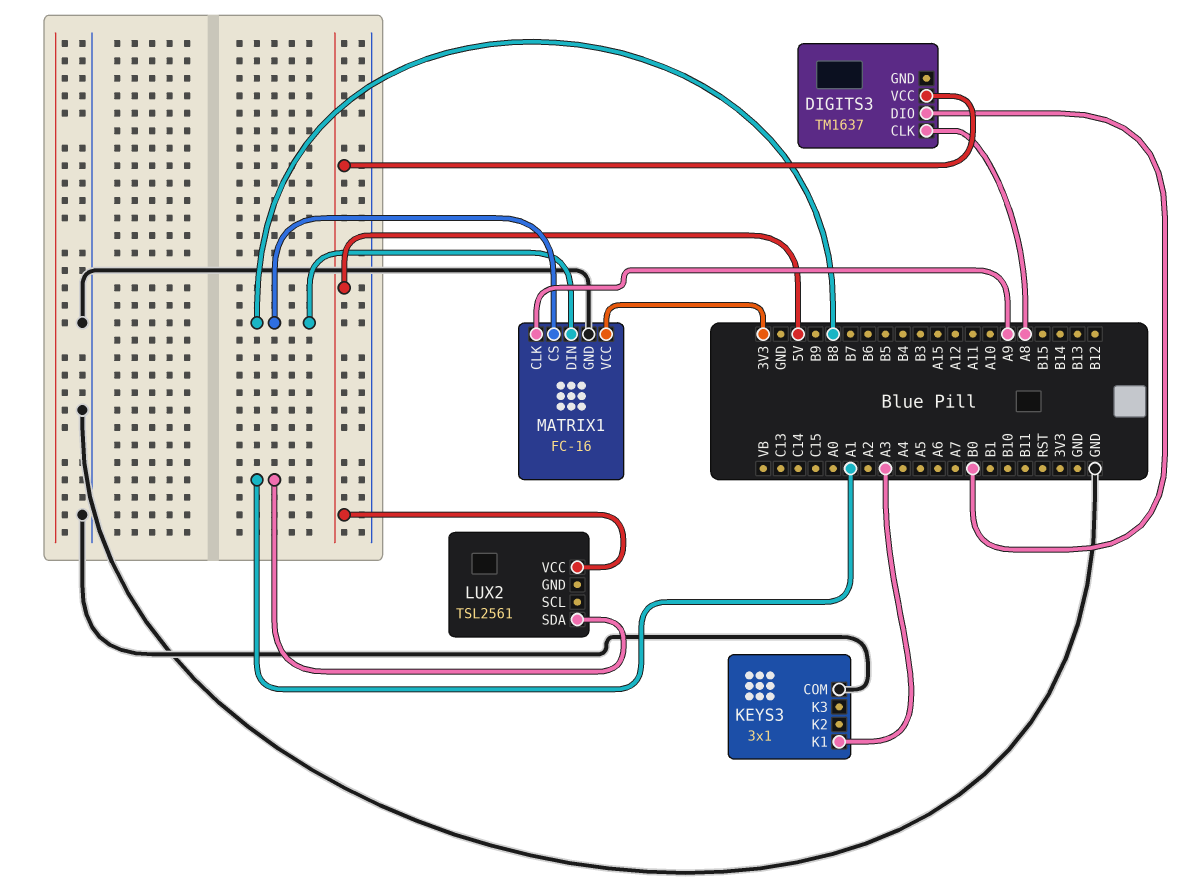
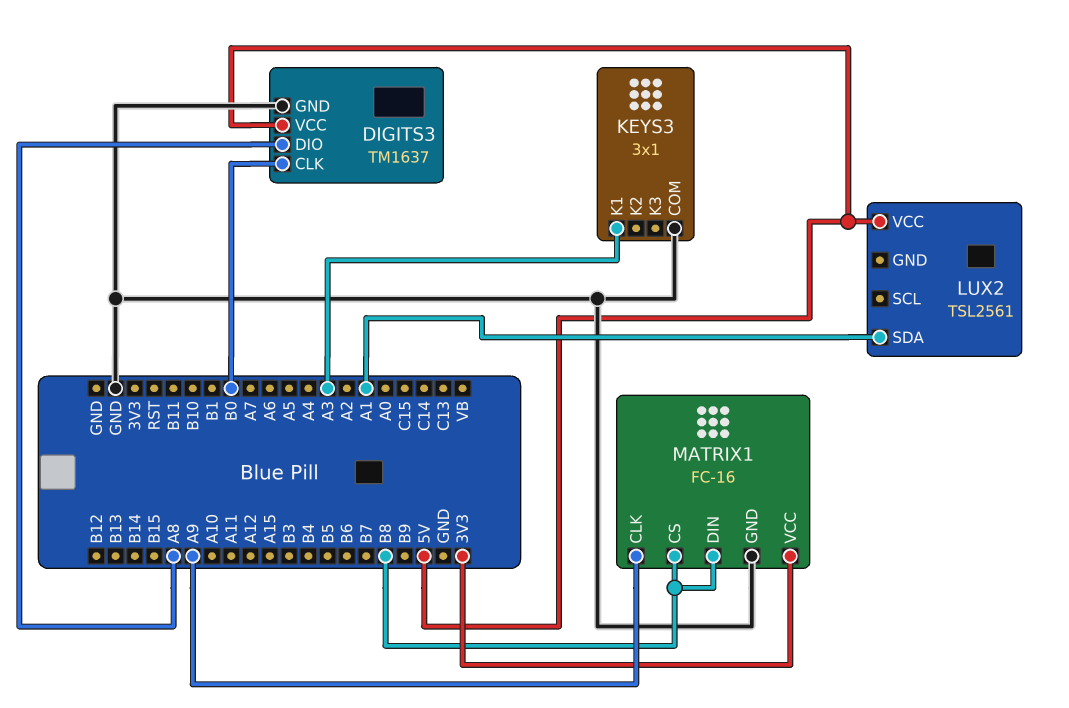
DIGITS3 pin CLK: A8 -> B0
DIGITS3 pin DIO: B0 -> A8
DIGITS3 pin GND: none -> GND

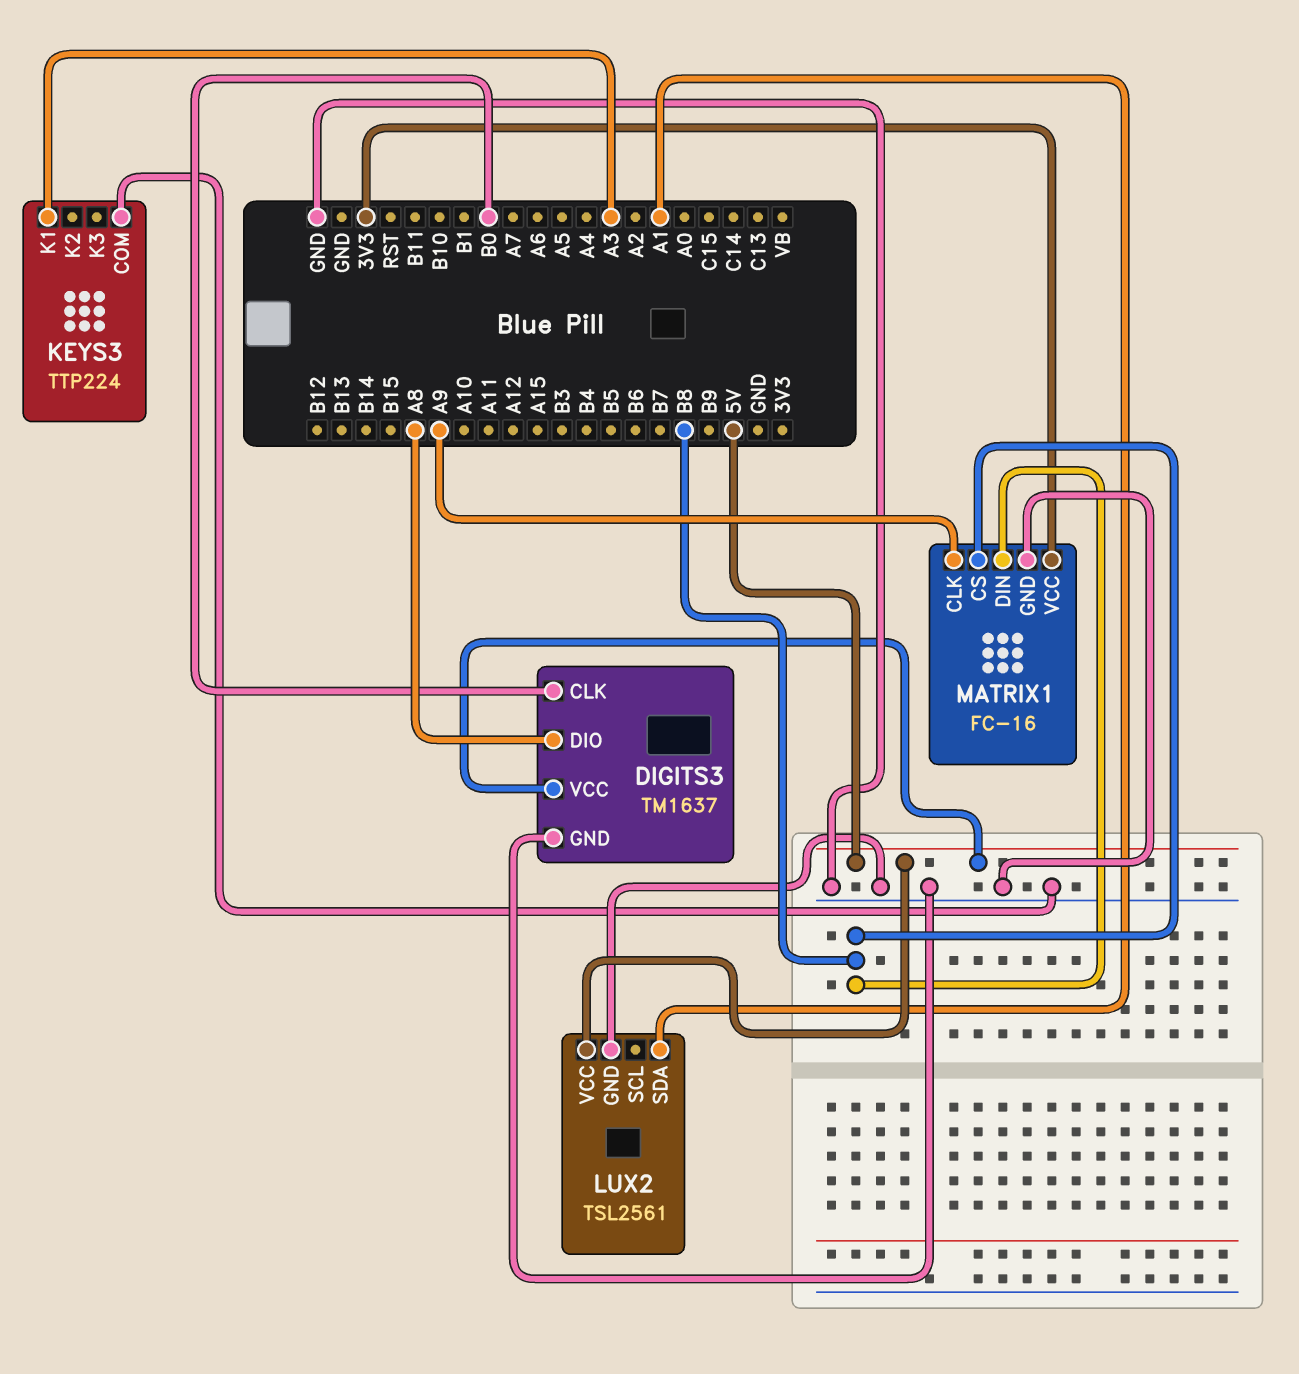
KEYS3: 3x1 -> TTP224
LUX2 pin GND: none -> GND

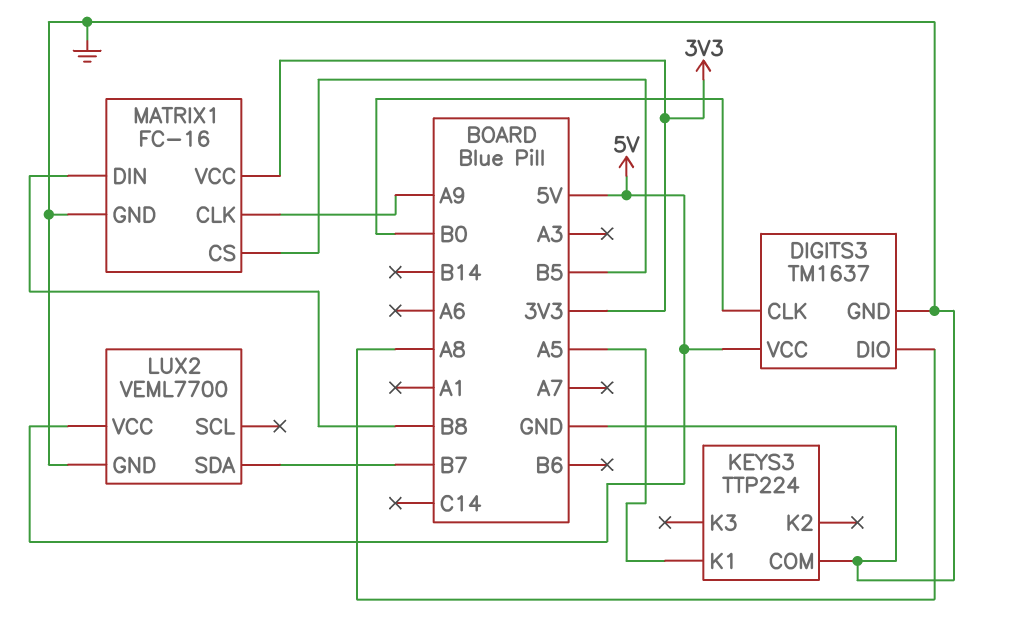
KEYS3 pin K1: A3 -> A5
LUX2: TSL2561 -> VEML7700
LUX2 pin SDA: A1 -> B7
MATRIX1 pin CS: B8 -> B5

